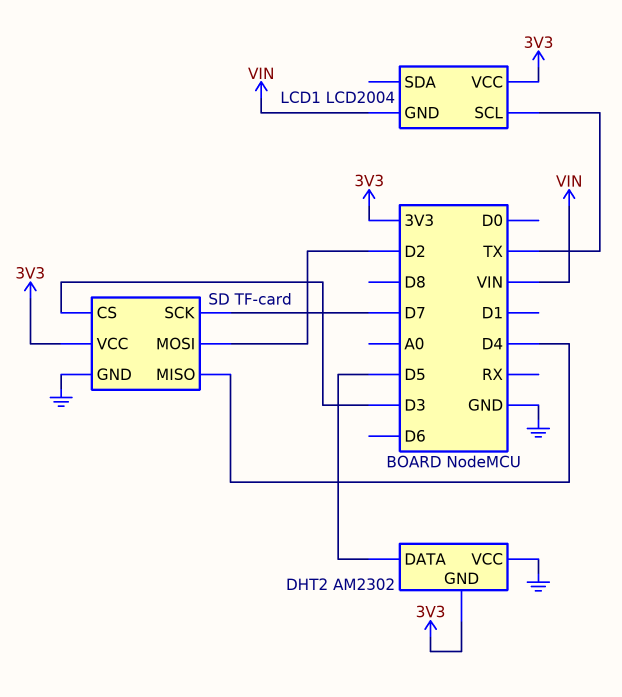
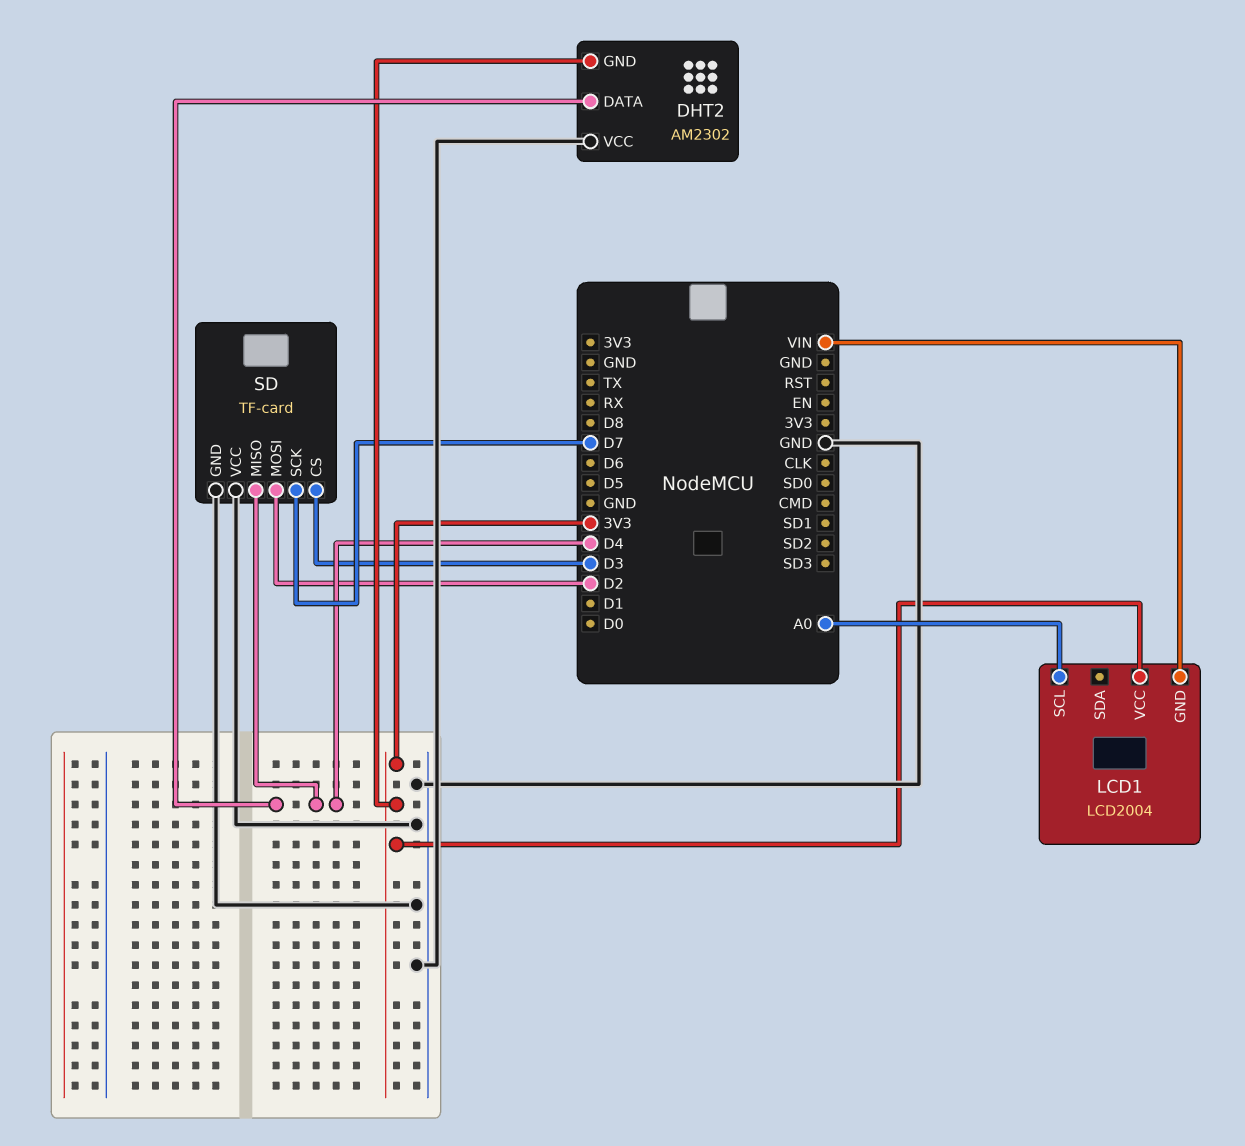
DHT2 pin DATA: D5 -> D4
LCD1 pin SCL: TX -> A0
SD pin VCC: 3V3 -> GND

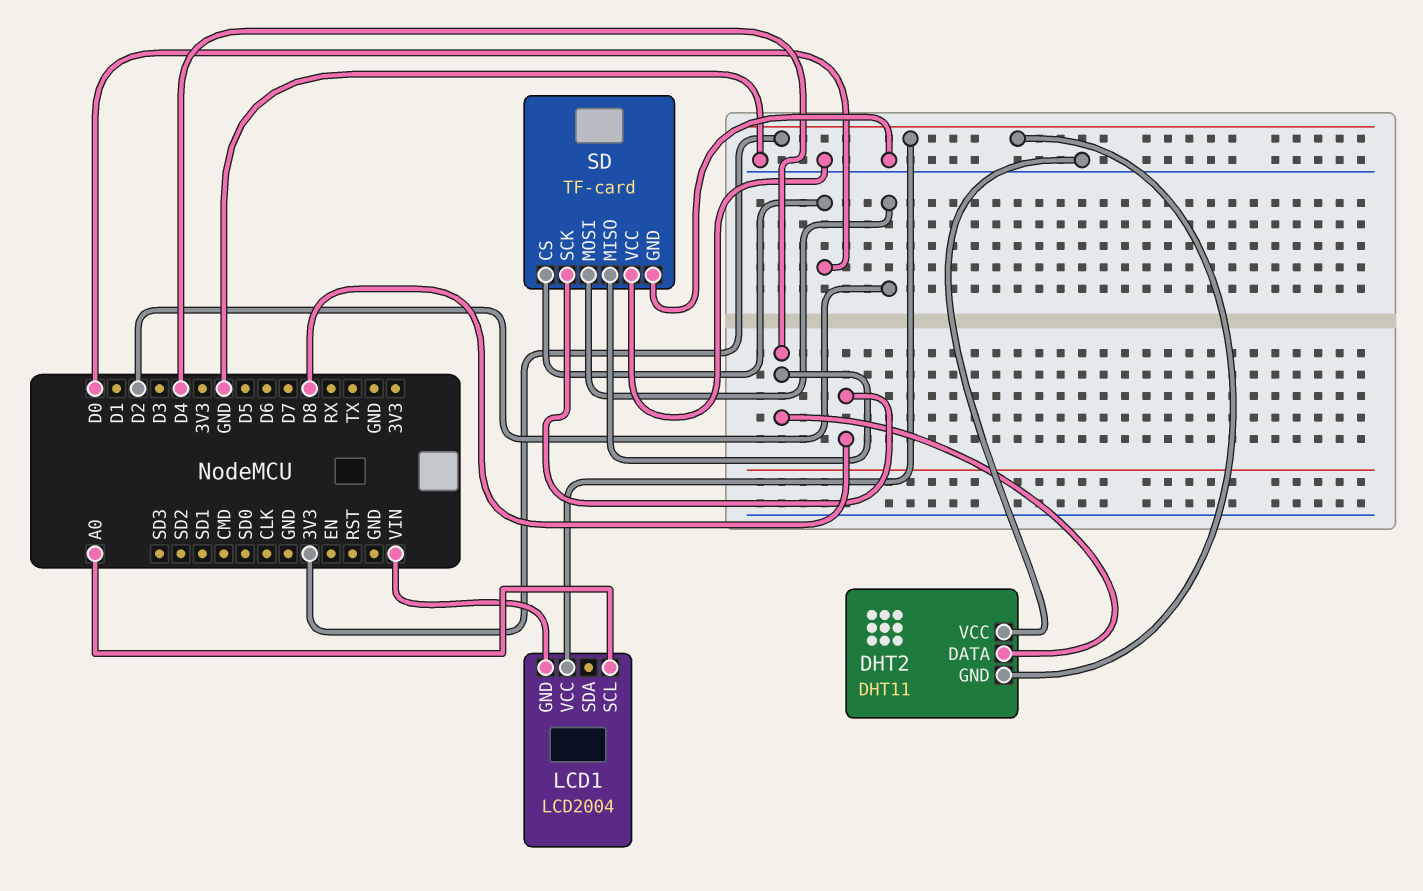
DHT2: AM2302 -> DHT11
SD pin CS: D3 -> D0
SD pin SCK: D7 -> D8

